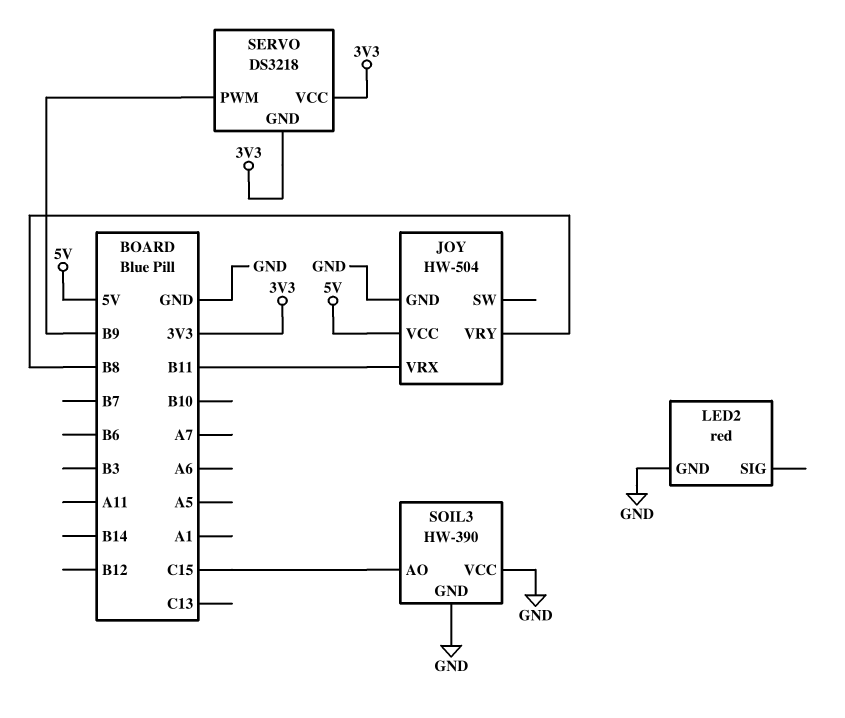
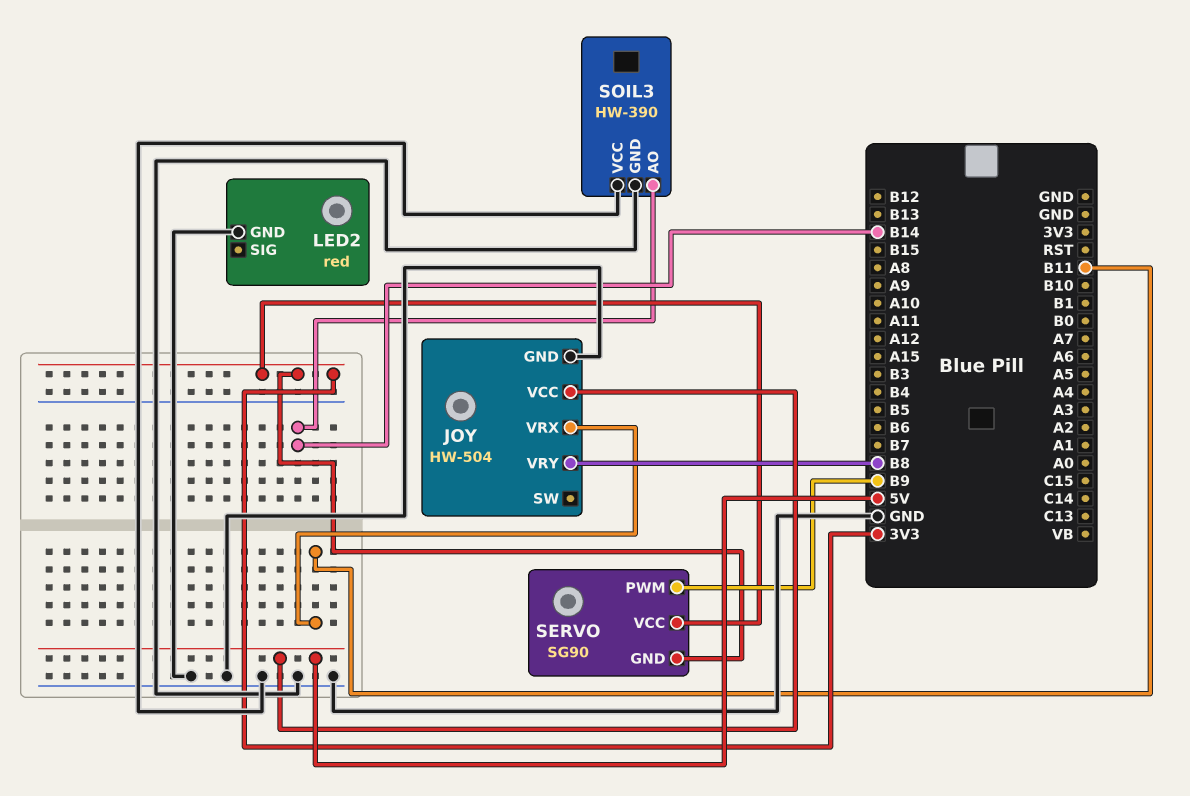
SERVO: DS3218 -> SG90
SOIL3 pin AO: C15 -> B14

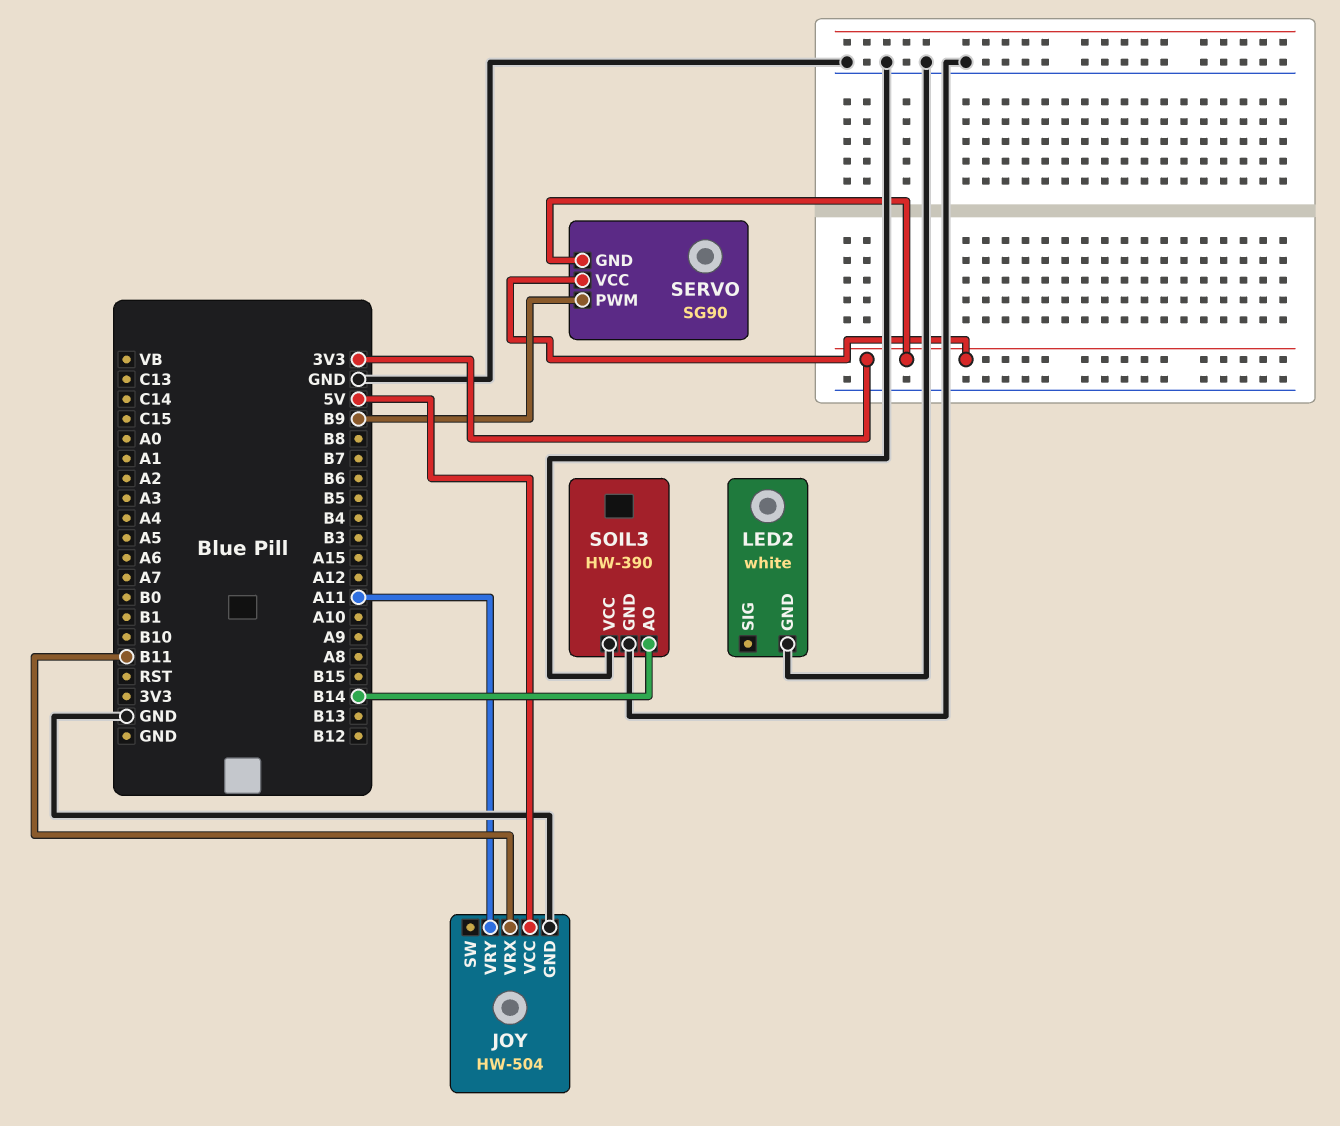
JOY pin VRY: B8 -> A11
LED2: red -> white

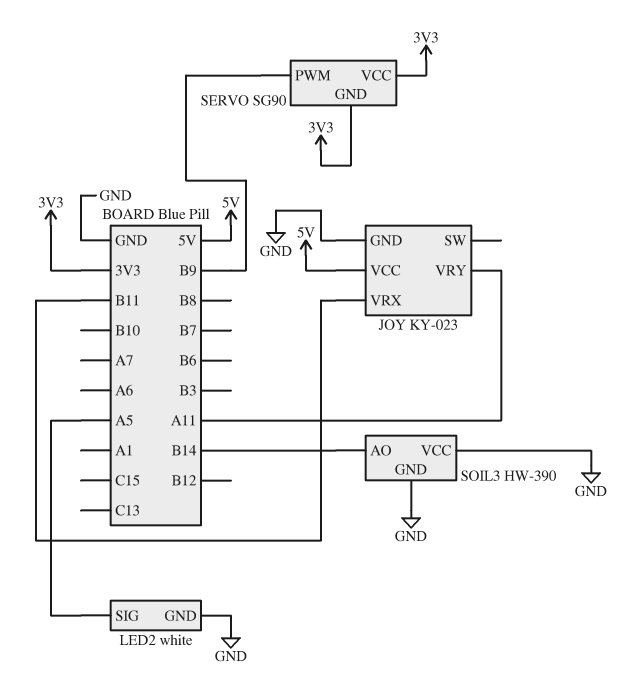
JOY: HW-504 -> KY-023
LED2 pin SIG: none -> A5

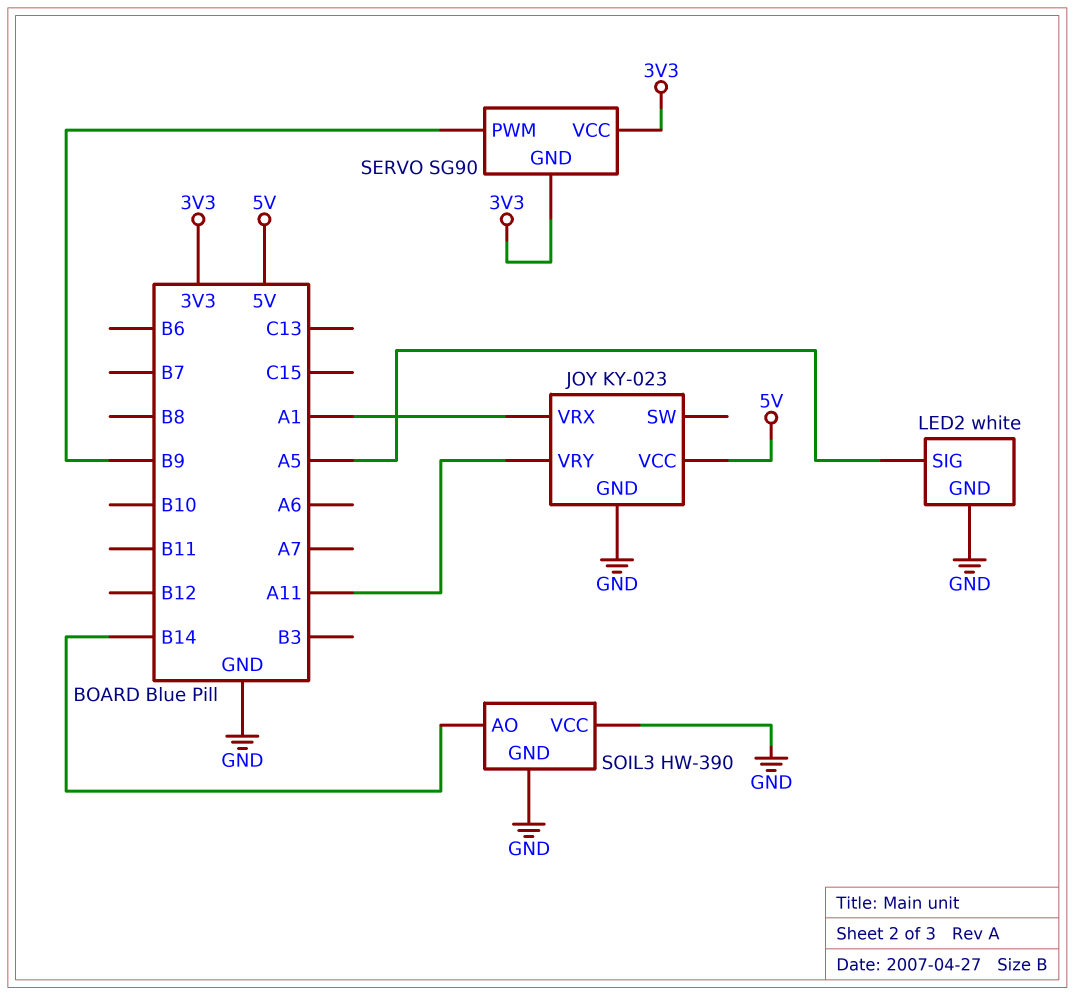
JOY pin VRX: B11 -> A1

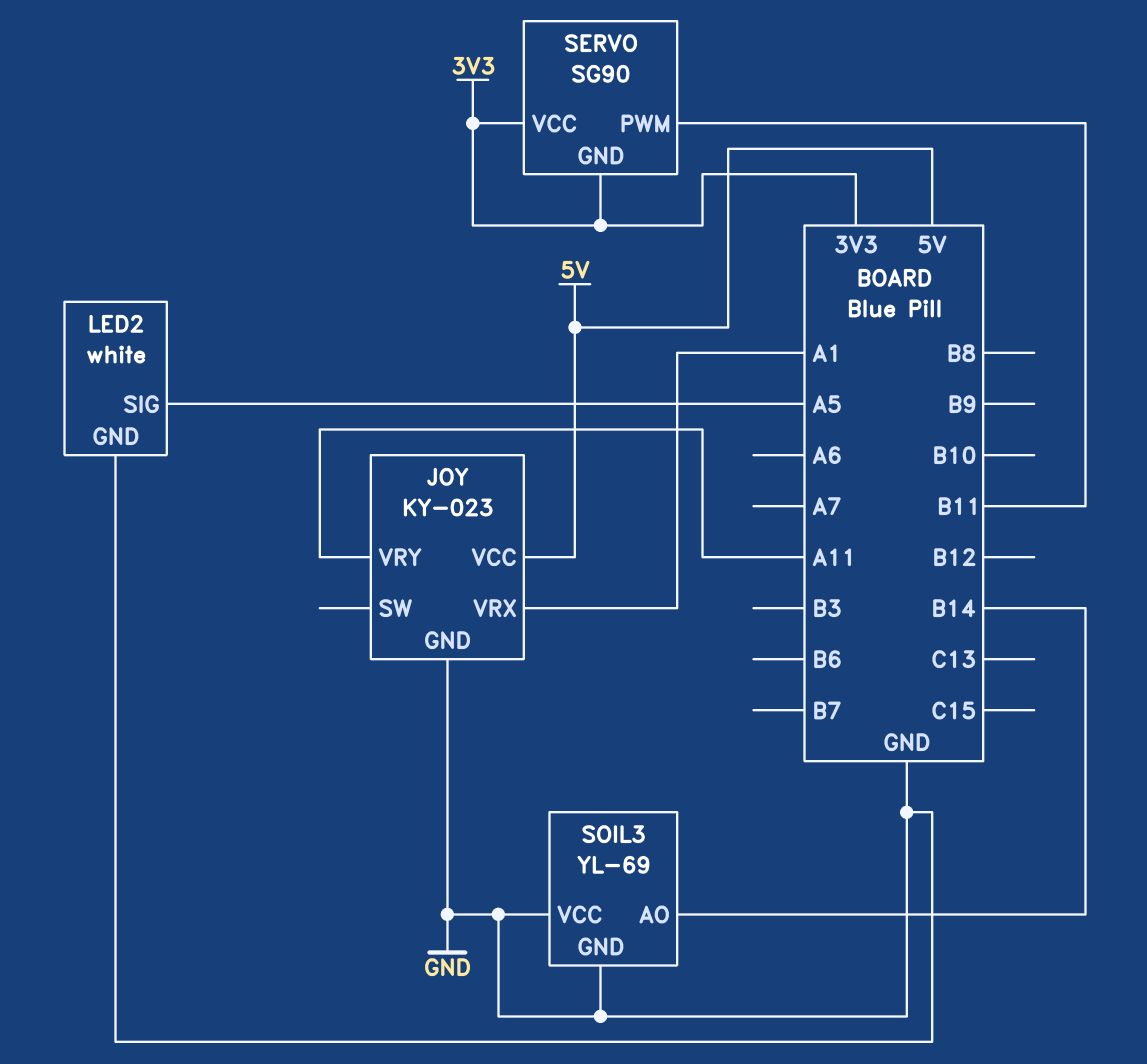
SERVO pin PWM: B9 -> B11
SOIL3: HW-390 -> YL-69

